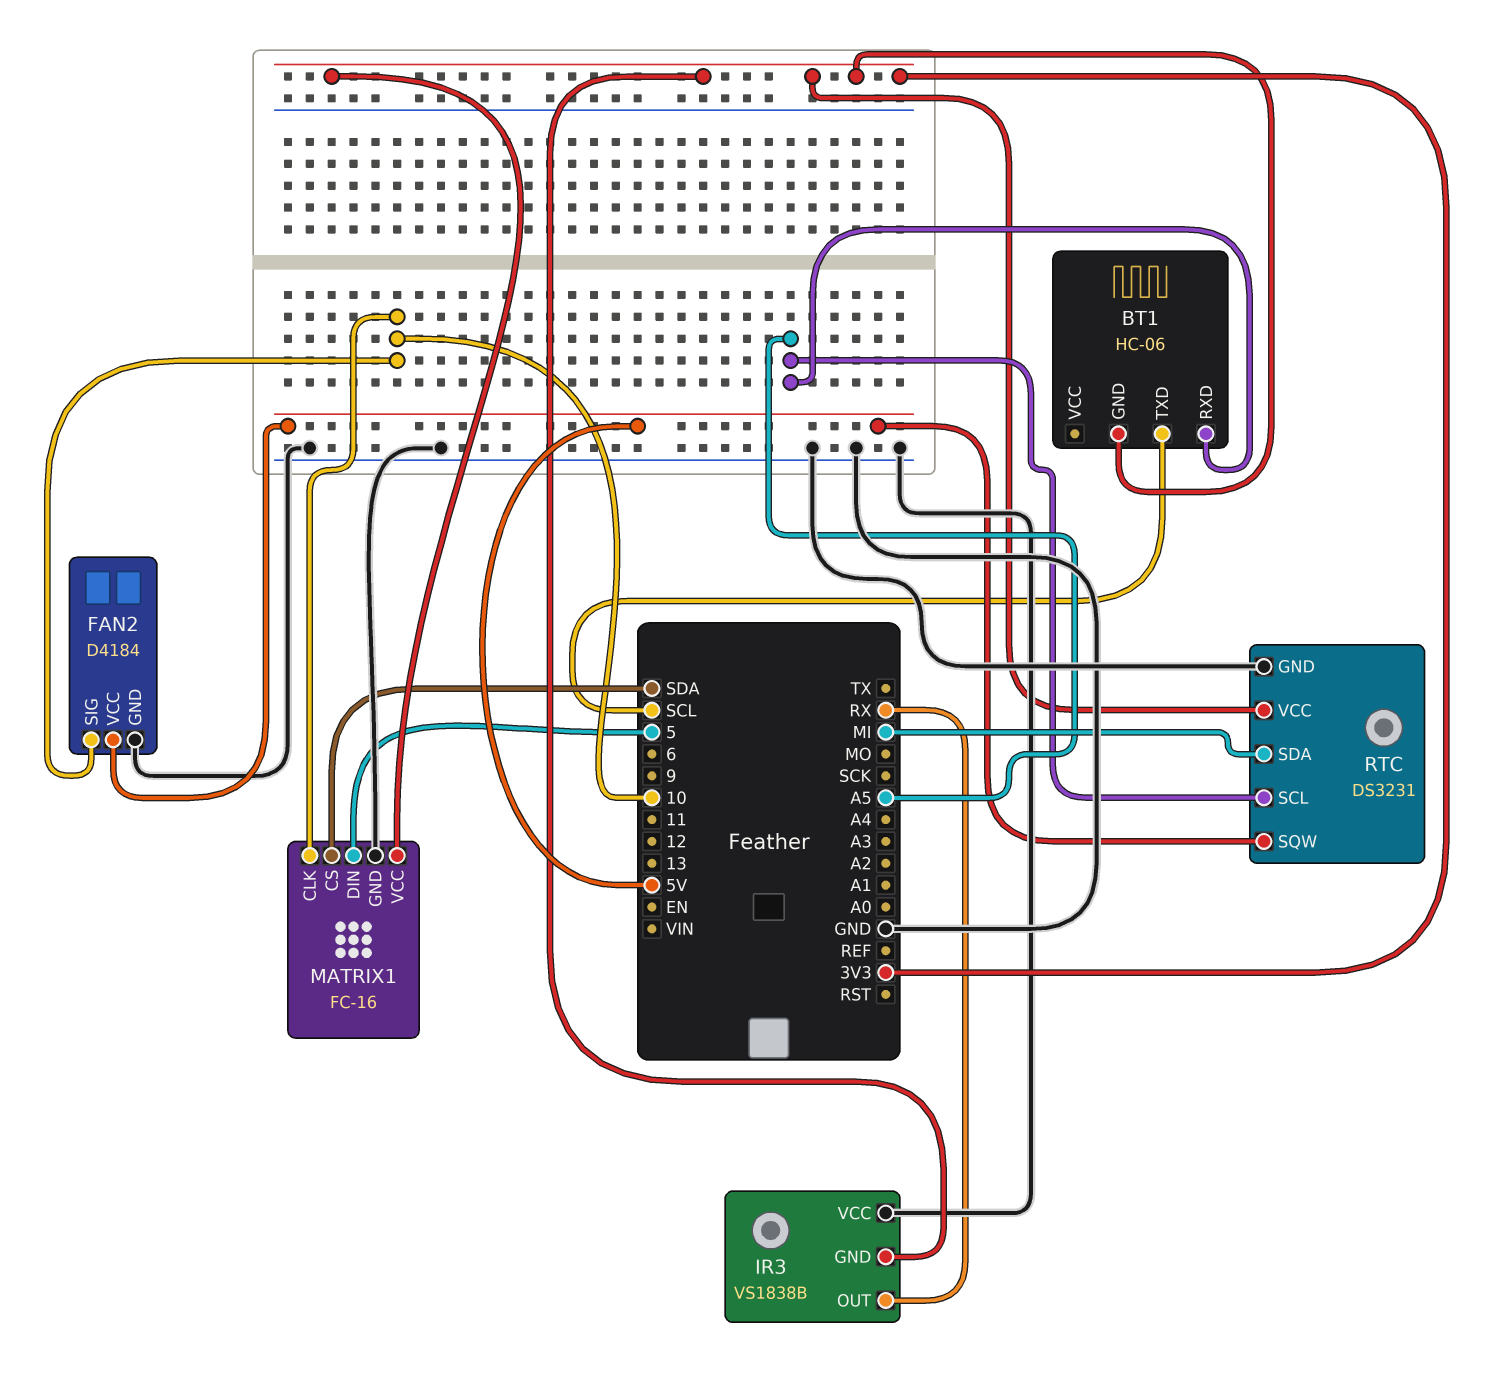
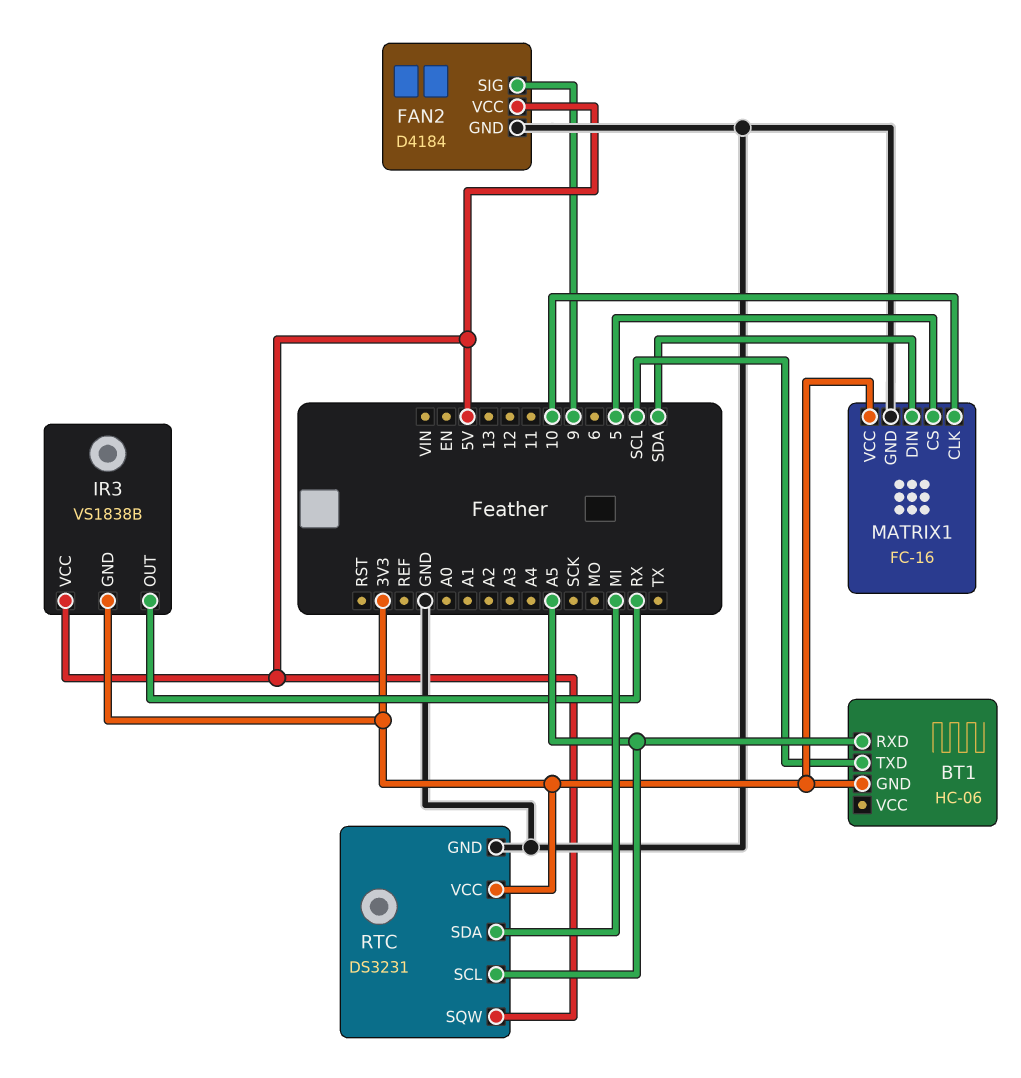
FAN2 pin SIG: 10 -> 9
IR3 pin VCC: GND -> 5V
MATRIX1 pin CS: SDA -> 5
MATRIX1 pin DIN: 5 -> SDA

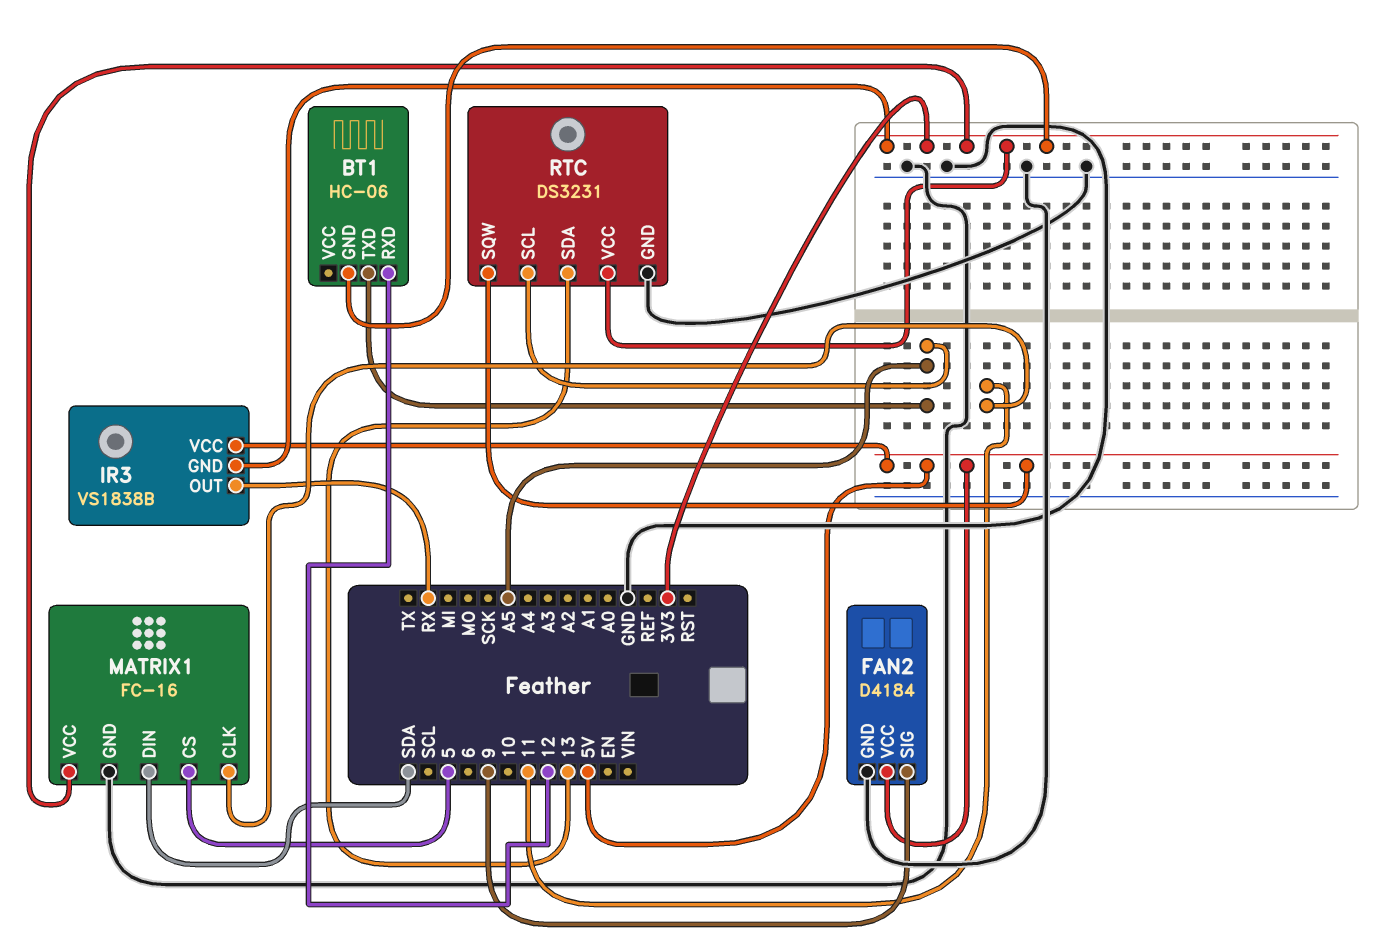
BT1 pin RXD: A5 -> 12
BT1 pin TXD: SCL -> A5
MATRIX1 pin CLK: 10 -> 11
RTC pin SDA: MI -> 13

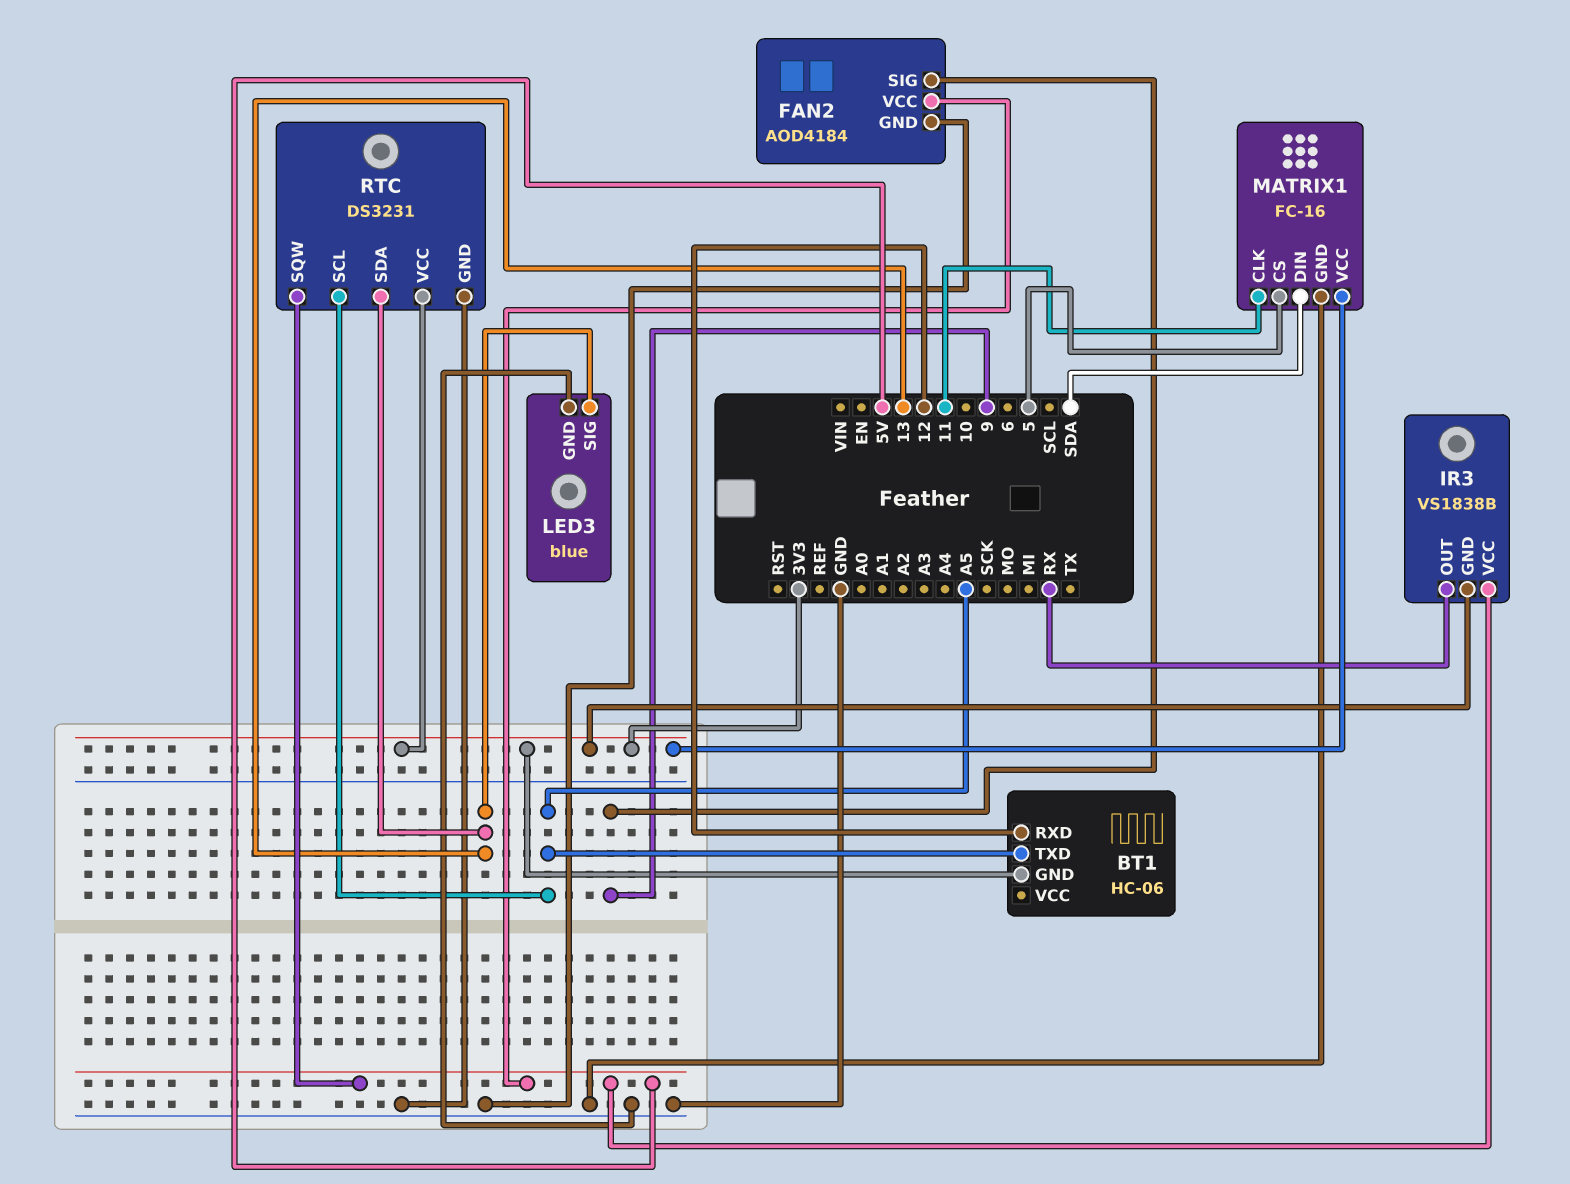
FAN2: D4184 -> AOD4184
LED3: none -> blue
LED3 pin GND: none -> GND
LED3 pin SIG: none -> 13

